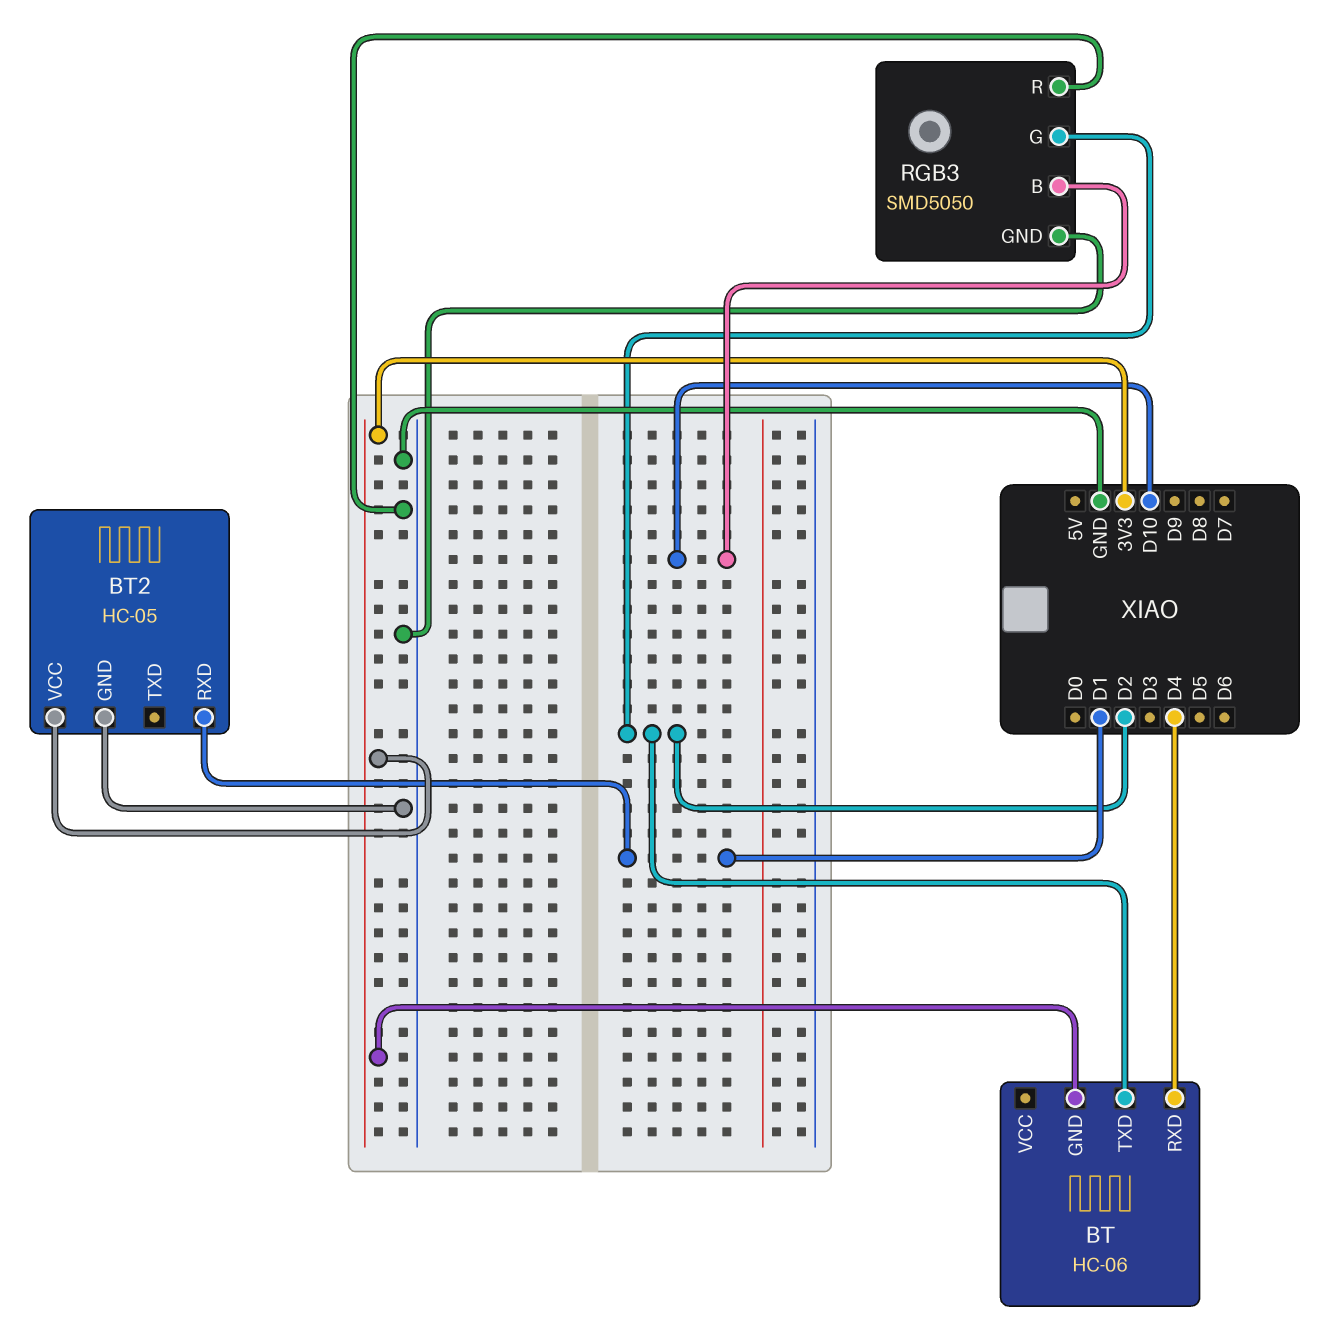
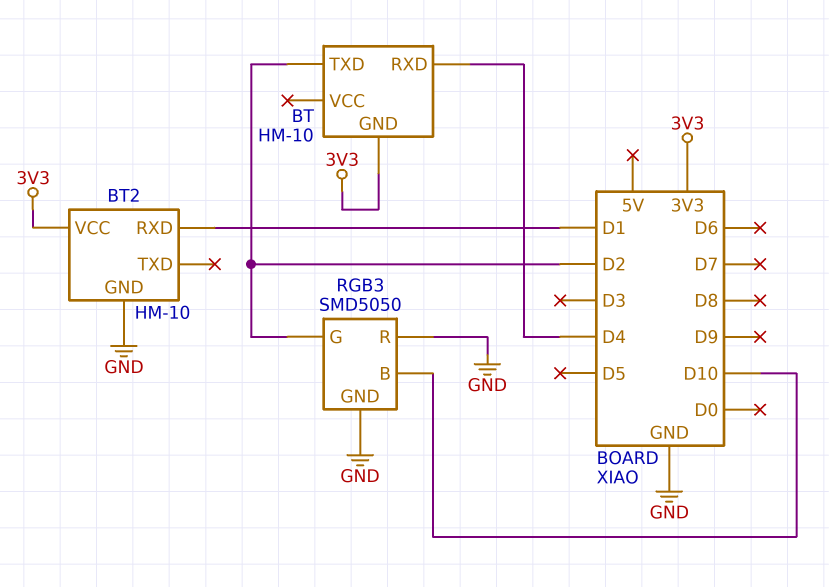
BT: HC-06 -> HM-10
BT2: HC-05 -> HM-10

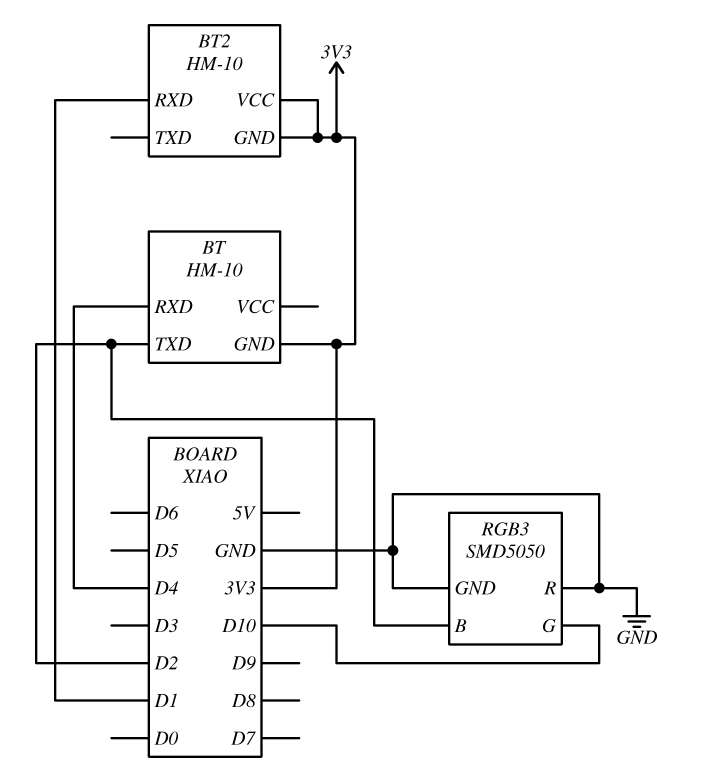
BT2 pin GND: GND -> 3V3
RGB3 pin B: D10 -> D2
RGB3 pin G: D2 -> D10

